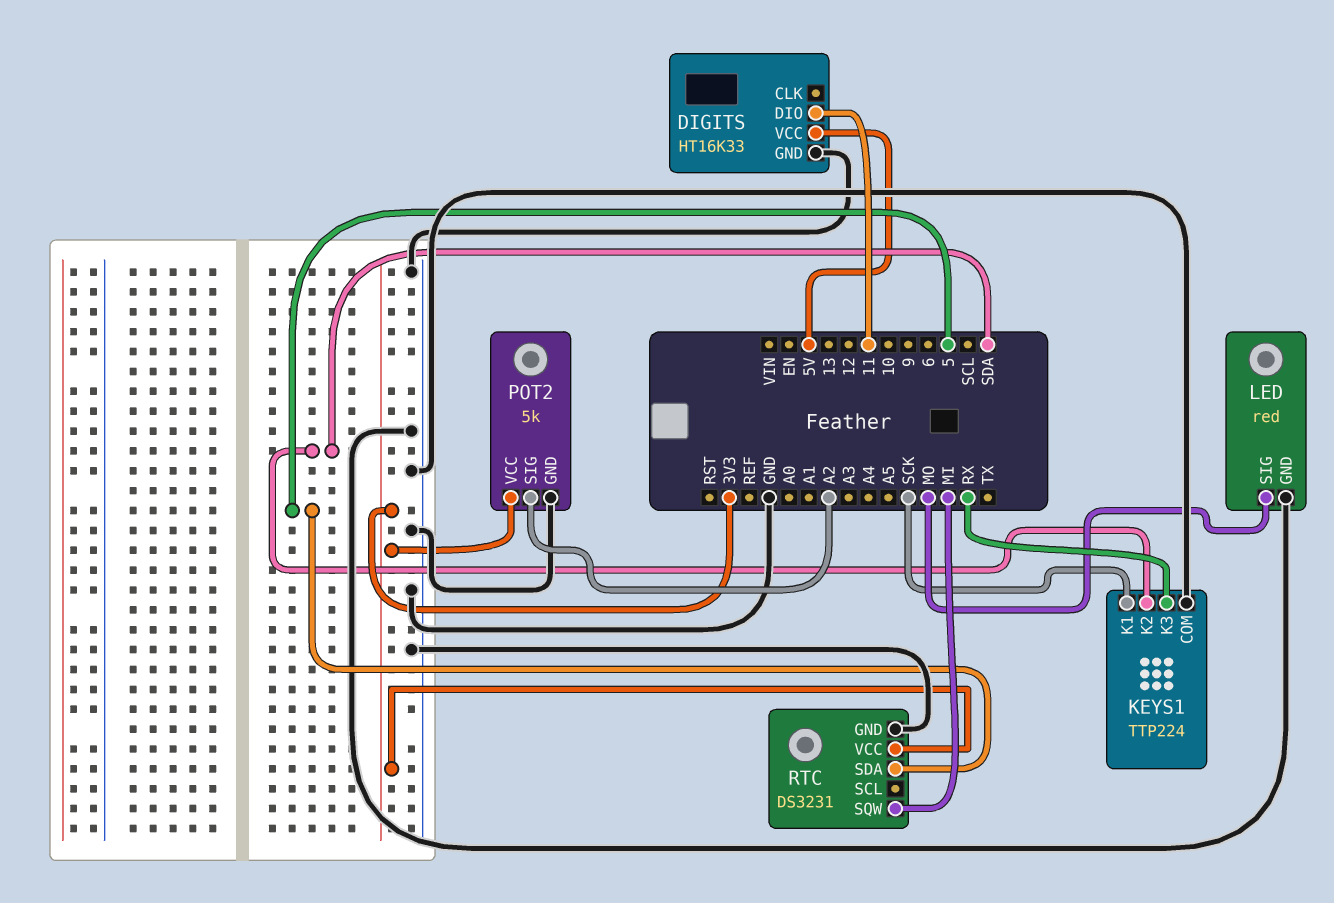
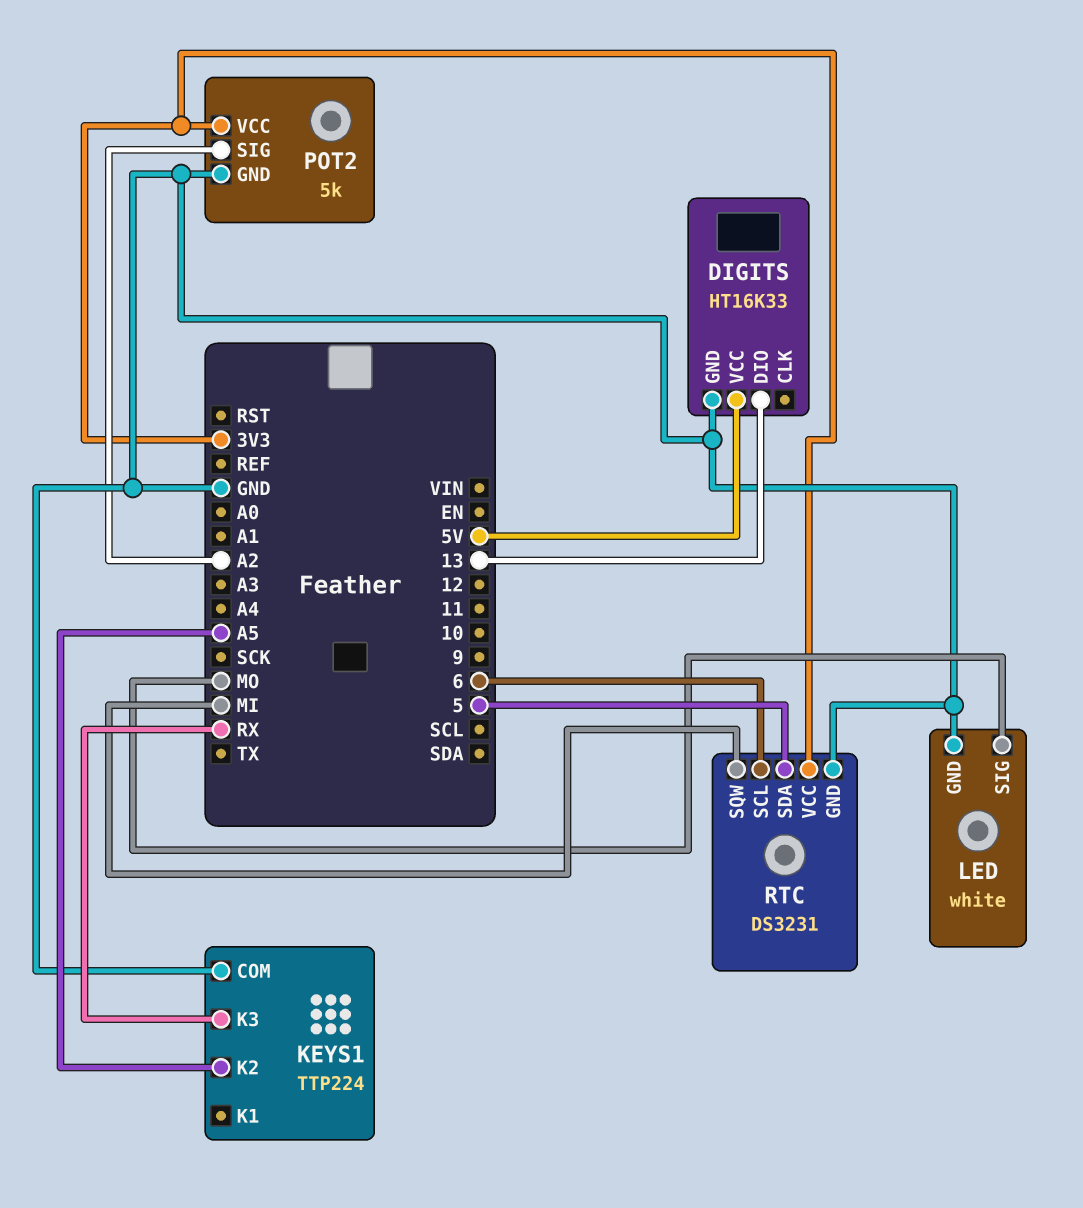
DIGITS pin DIO: 11 -> 13
KEYS1 pin K1: SCK -> none
KEYS1 pin K2: SDA -> A5
LED: red -> white
RTC pin SCL: none -> 6

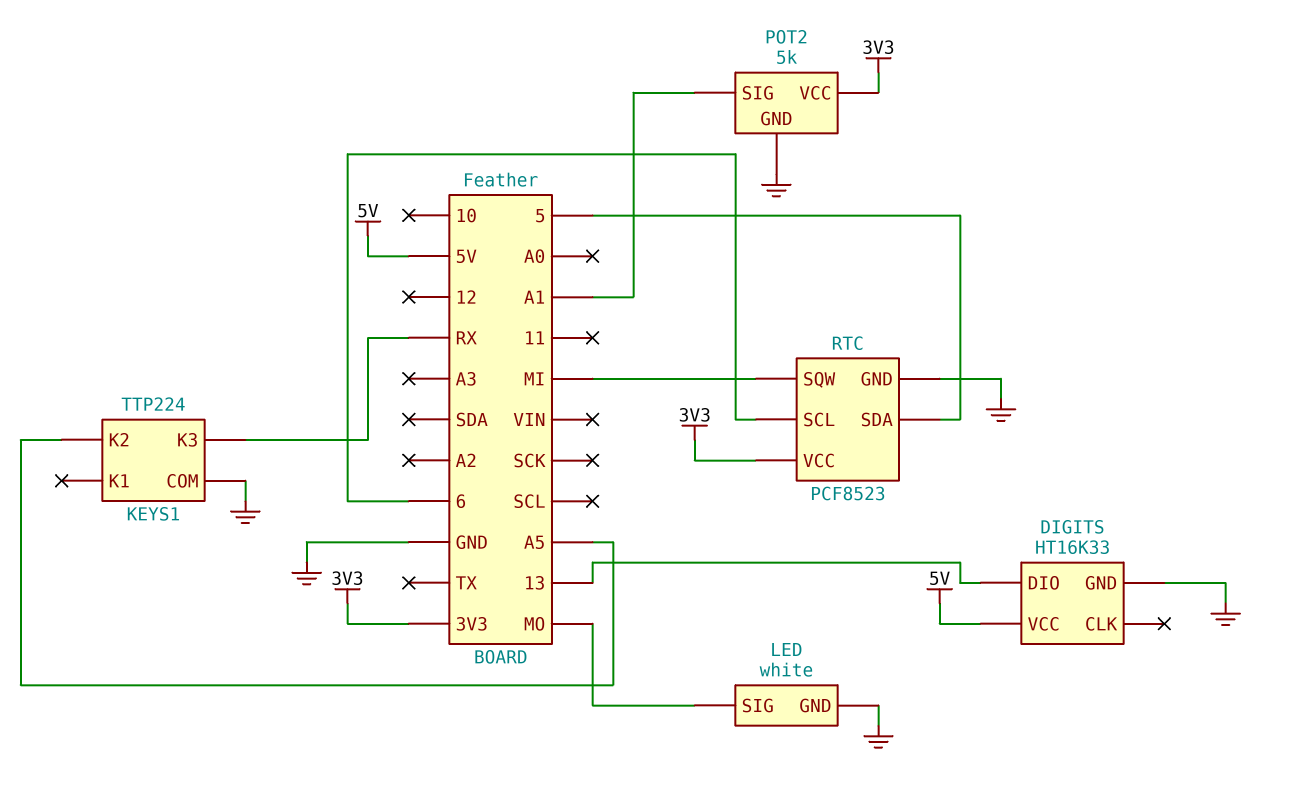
POT2 pin SIG: A2 -> A1
RTC: DS3231 -> PCF8523

